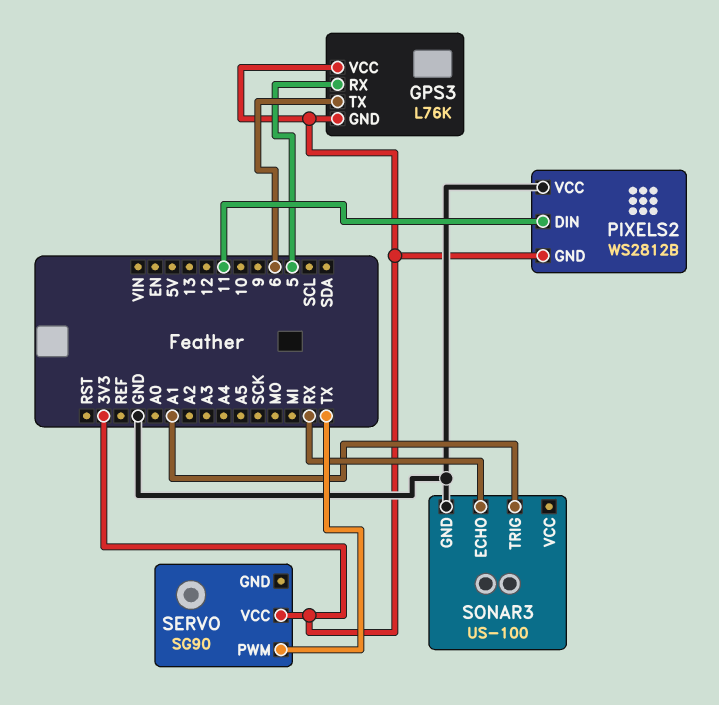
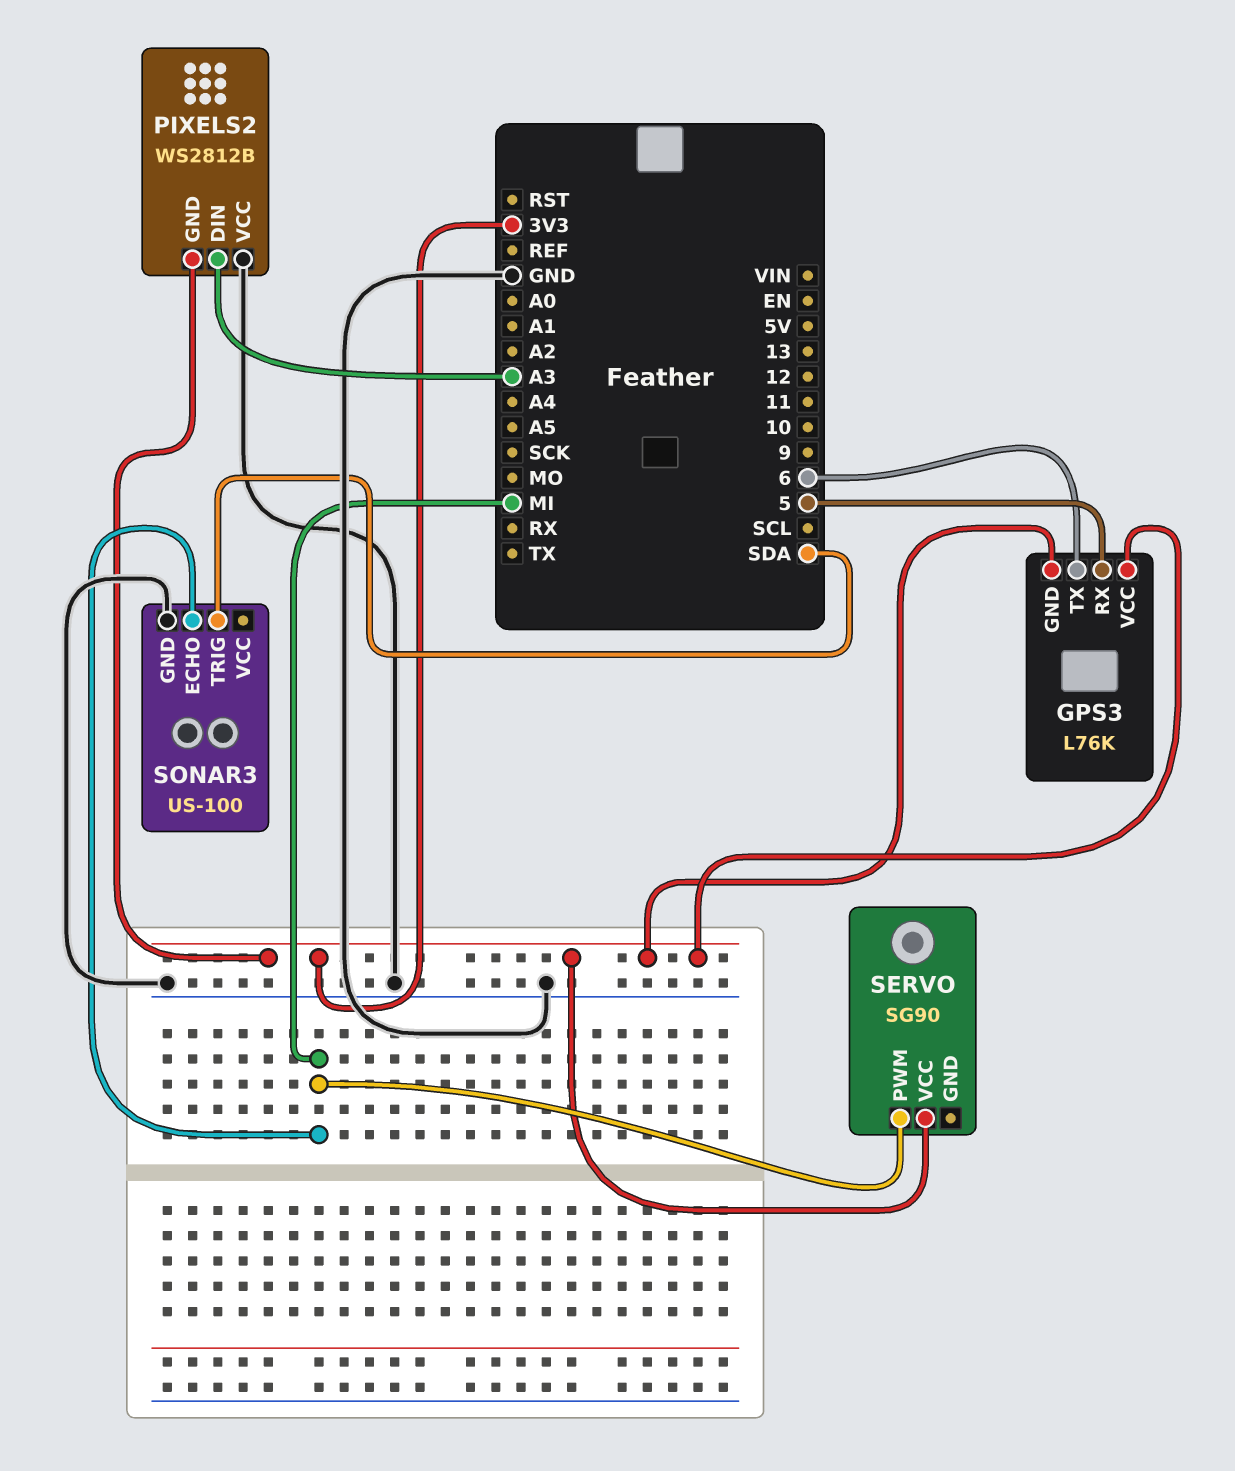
PIXELS2 pin DIN: 11 -> A3
SERVO pin PWM: TX -> MI
SONAR3 pin ECHO: RX -> MI
SONAR3 pin TRIG: A1 -> SDA

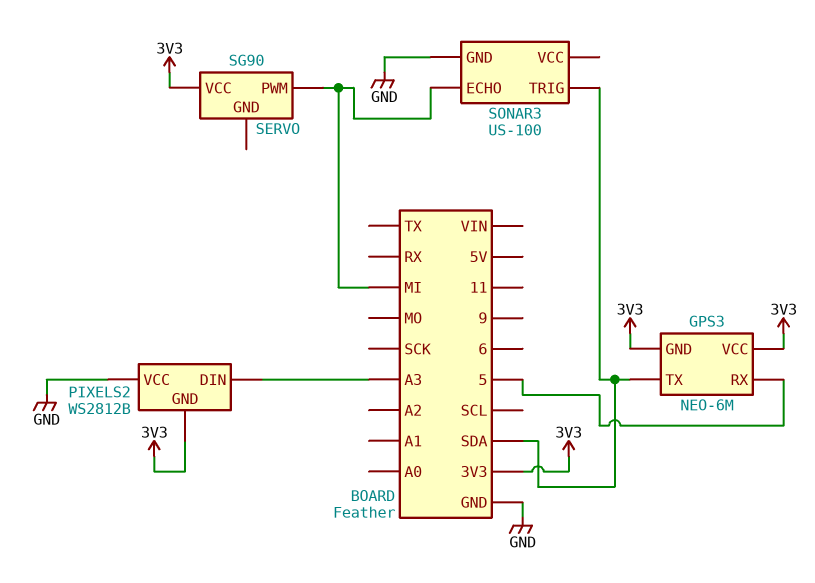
GPS3: L76K -> NEO-6M
GPS3 pin TX: 6 -> SDA

